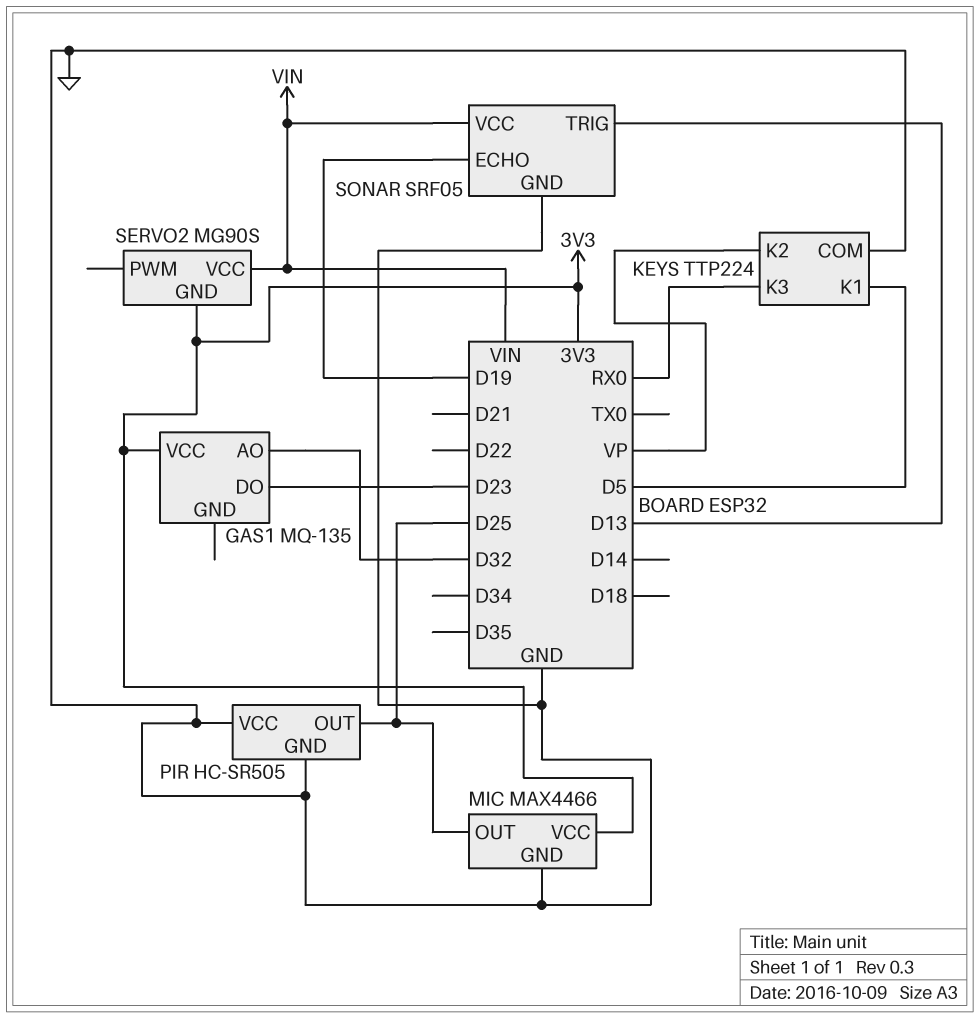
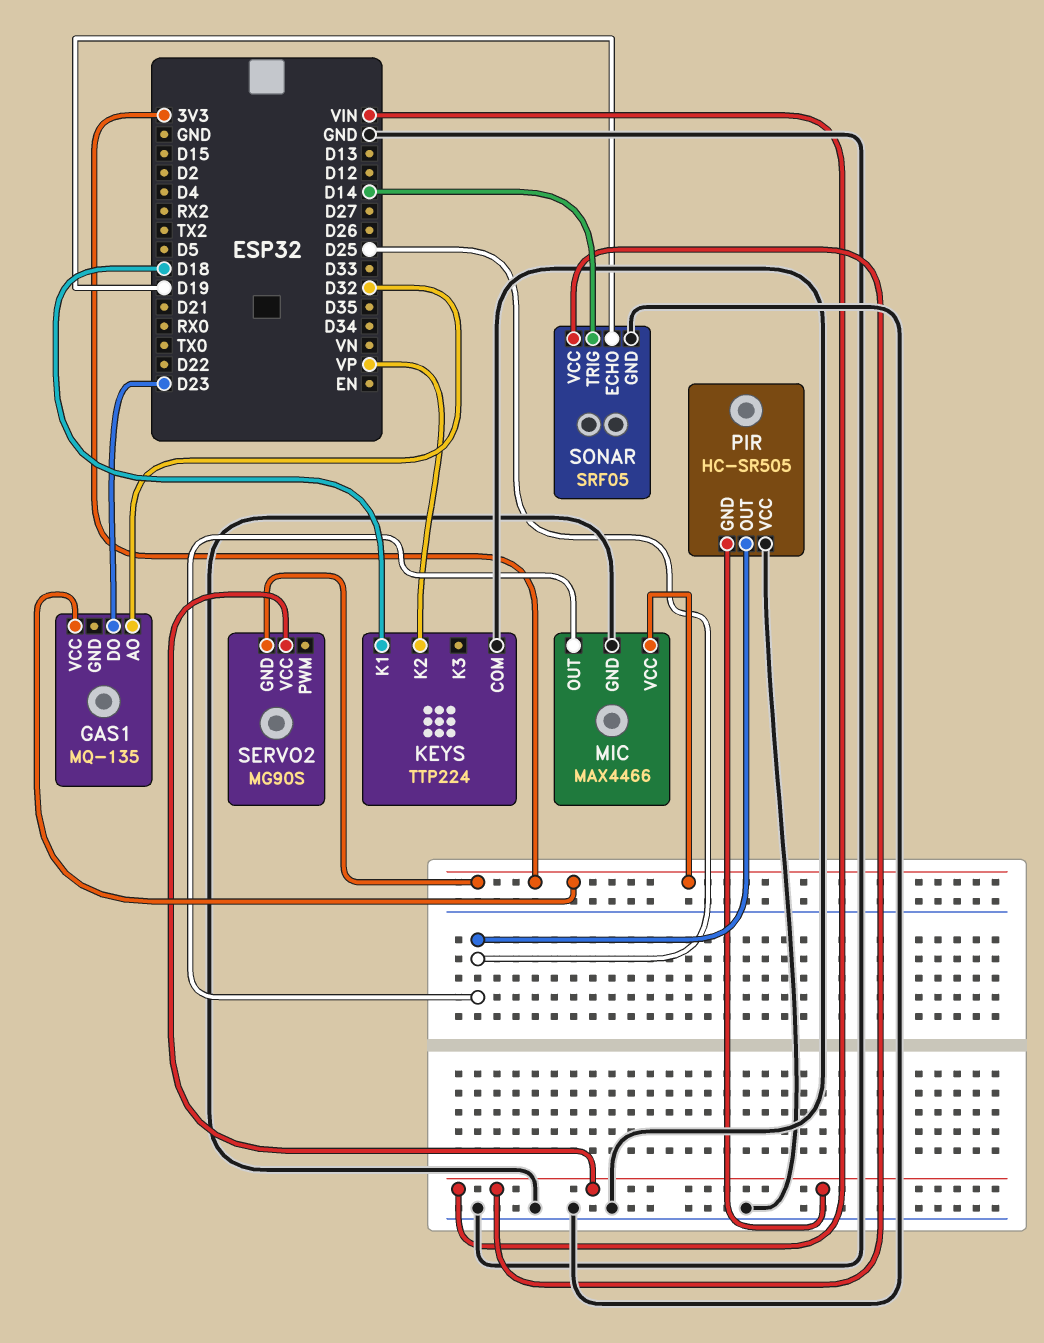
KEYS pin K1: D5 -> D18
KEYS pin K3: RX0 -> none
PIR pin GND: GND -> VIN
SONAR pin TRIG: D13 -> D14

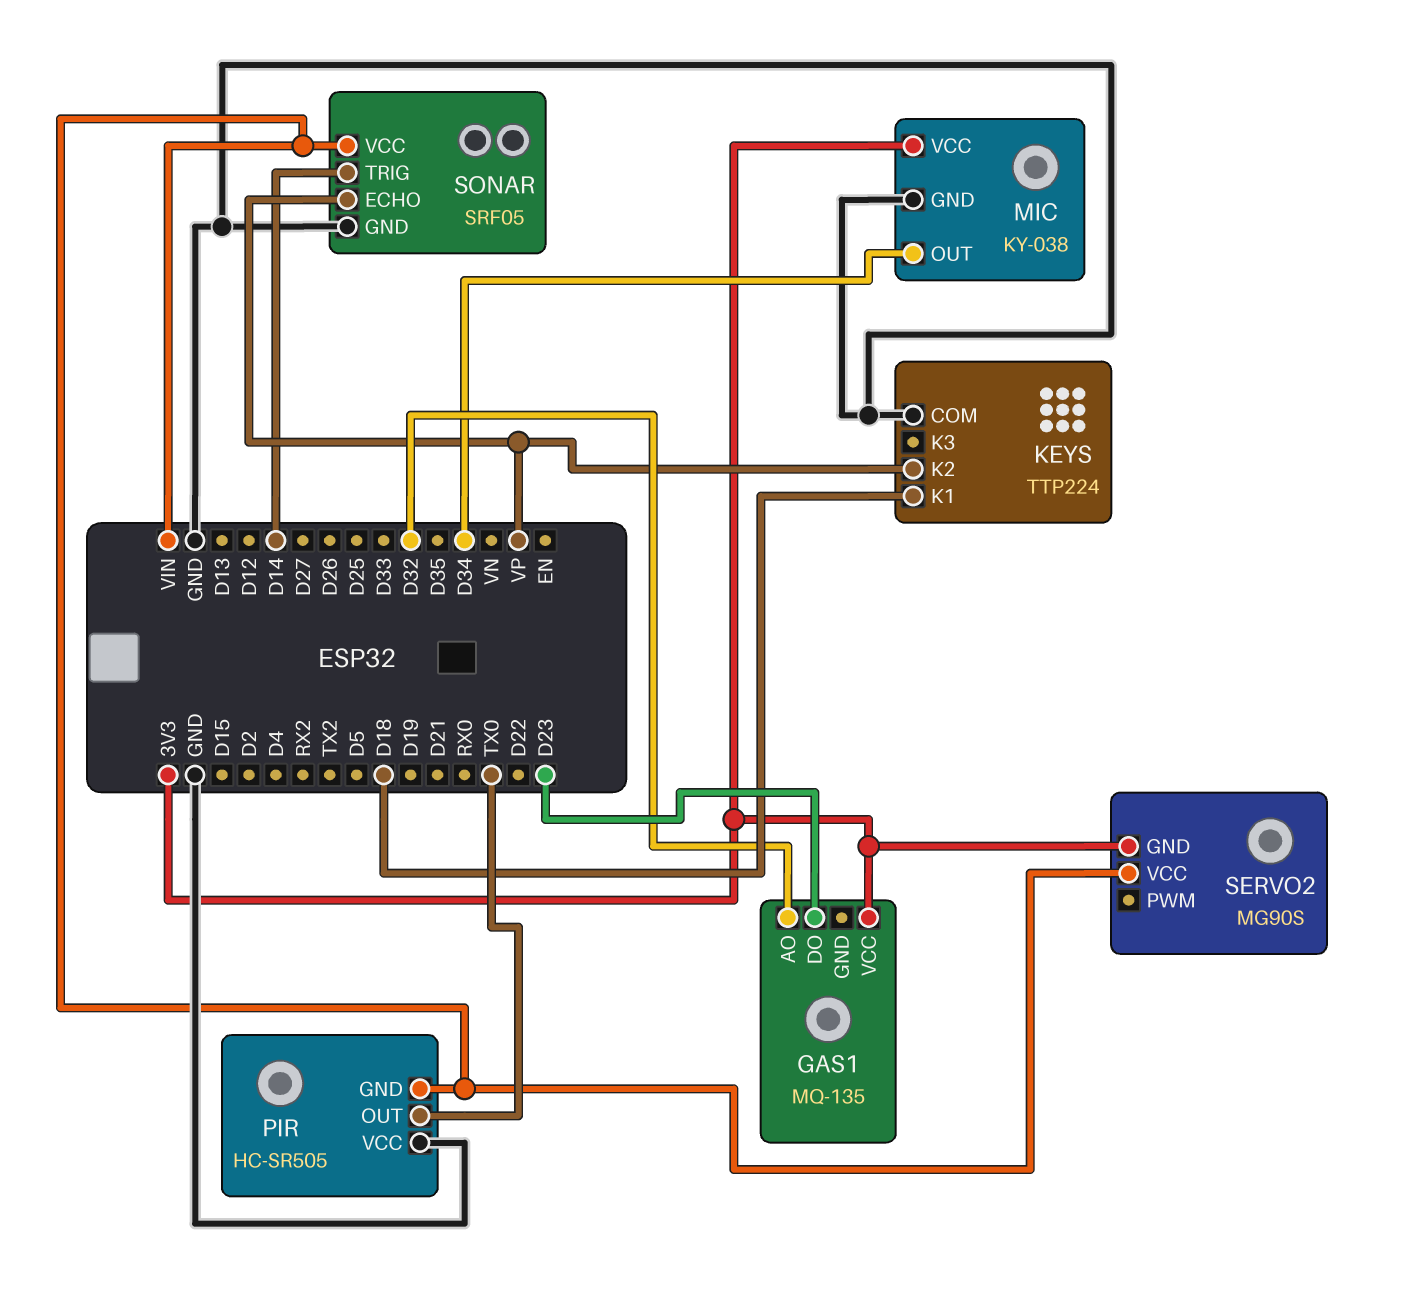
MIC: MAX4466 -> KY-038
MIC pin OUT: D25 -> D34
PIR pin OUT: D25 -> TX0
SONAR pin ECHO: D19 -> VP

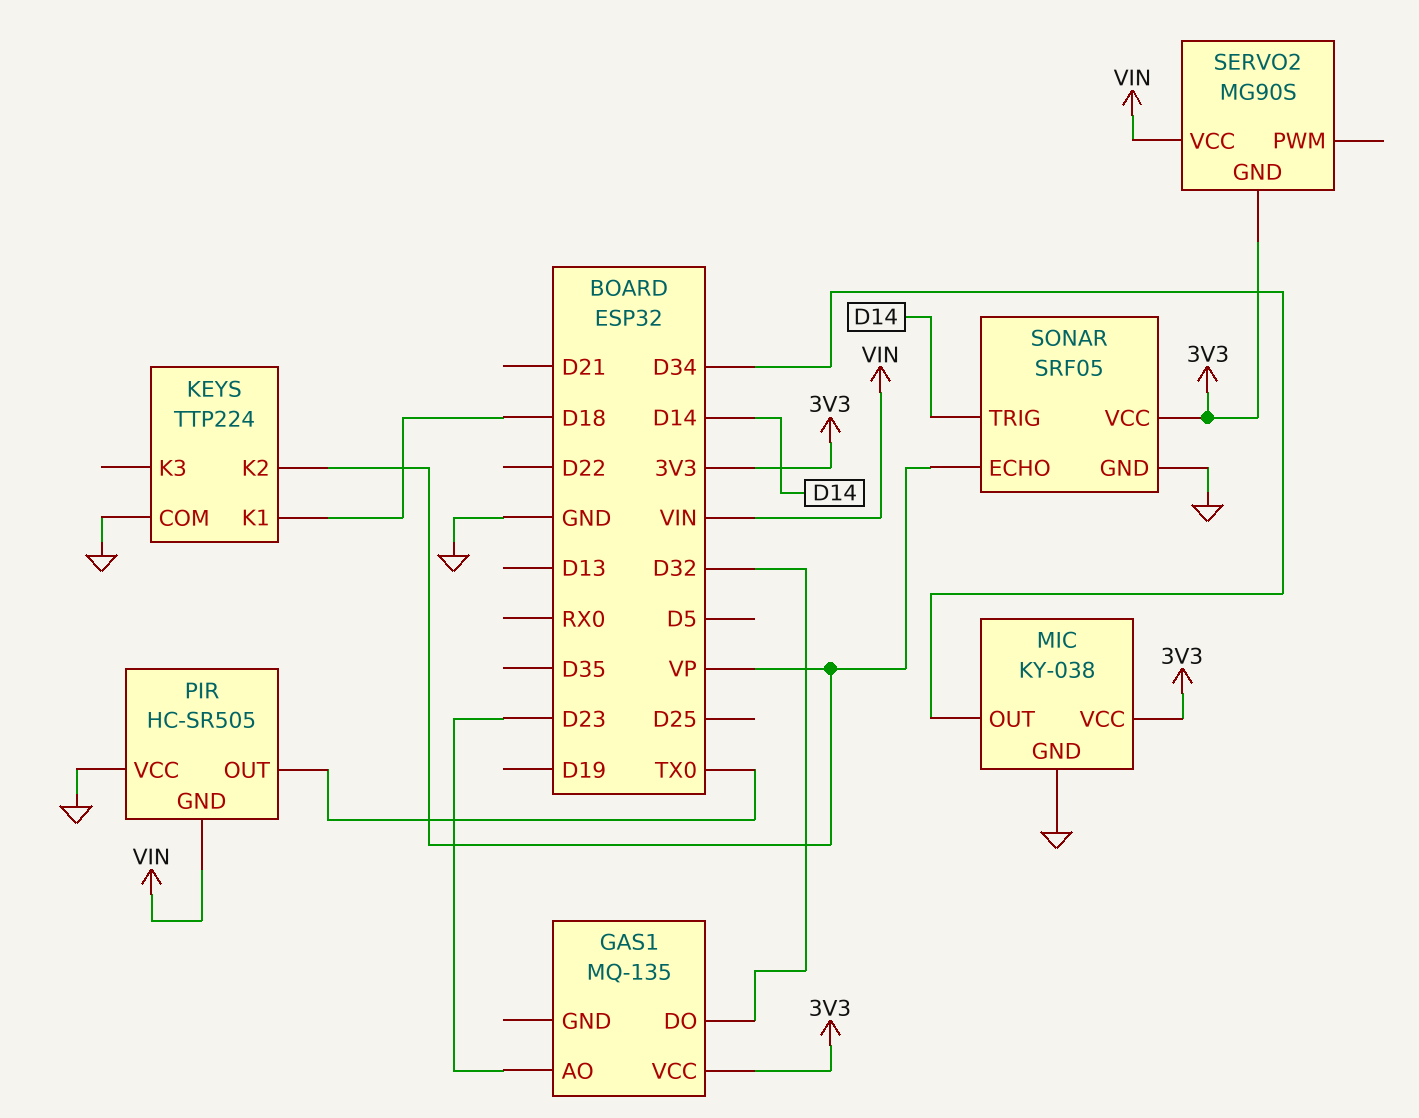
GAS1 pin AO: D32 -> D23
GAS1 pin DO: D23 -> D32
SONAR pin VCC: VIN -> 3V3

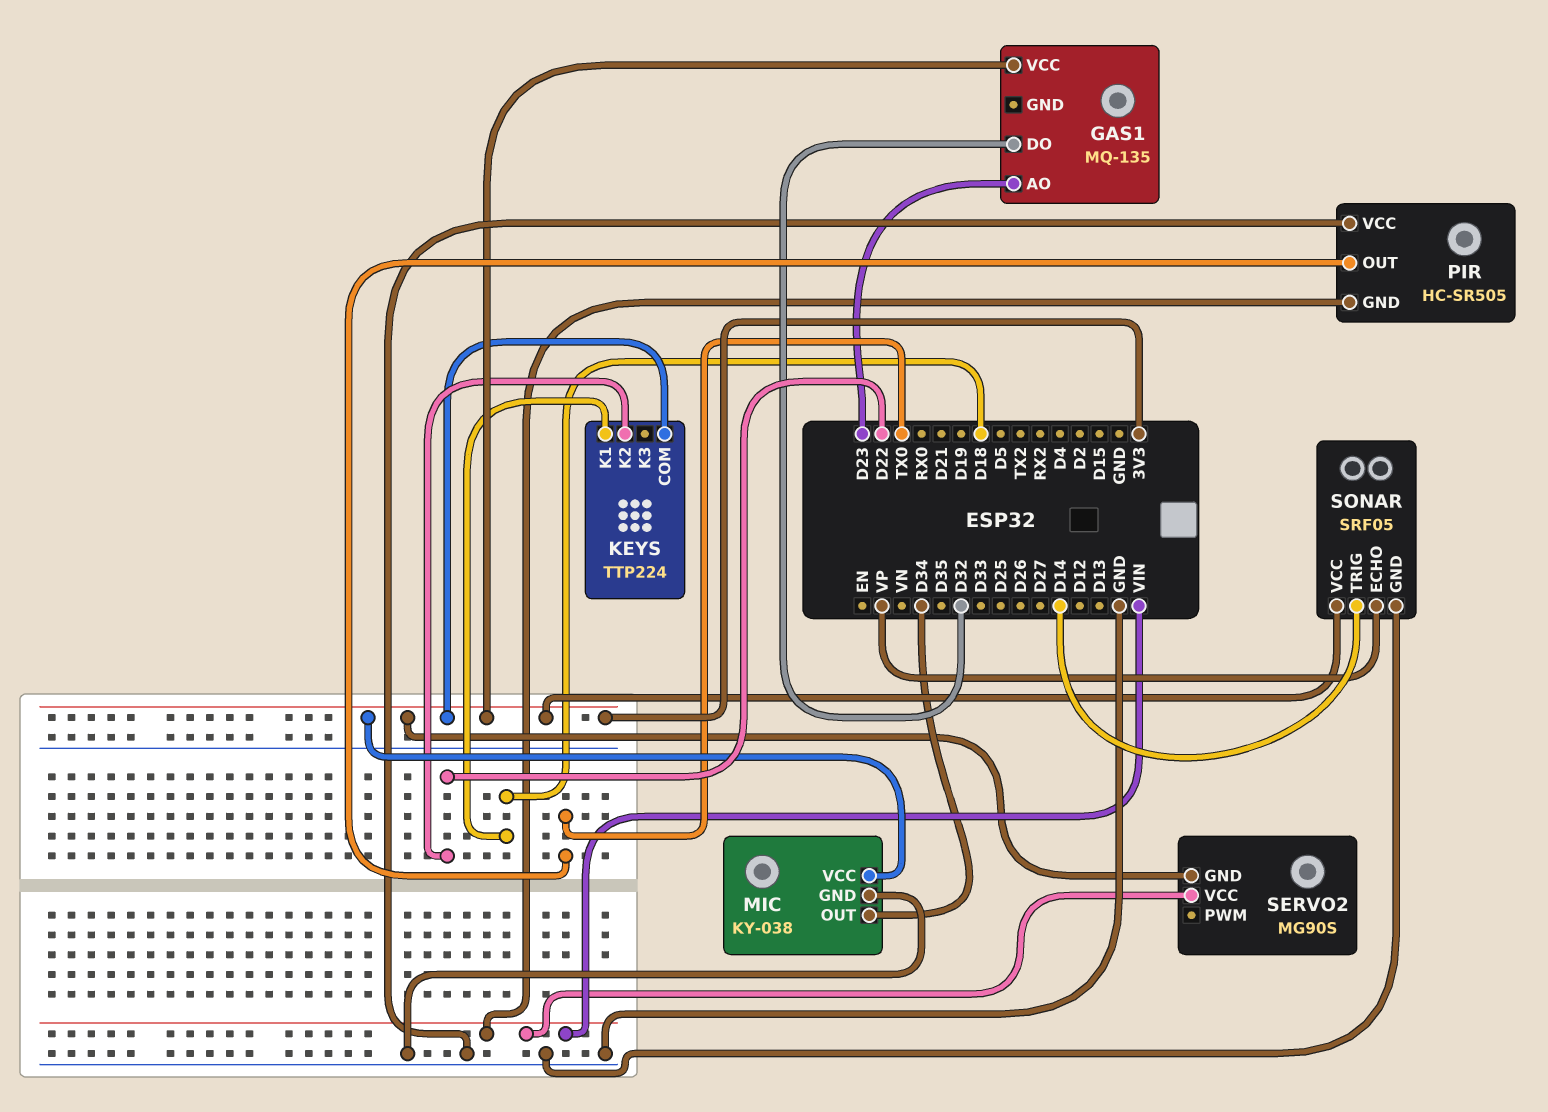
KEYS pin COM: GND -> 3V3
KEYS pin K2: VP -> D22

